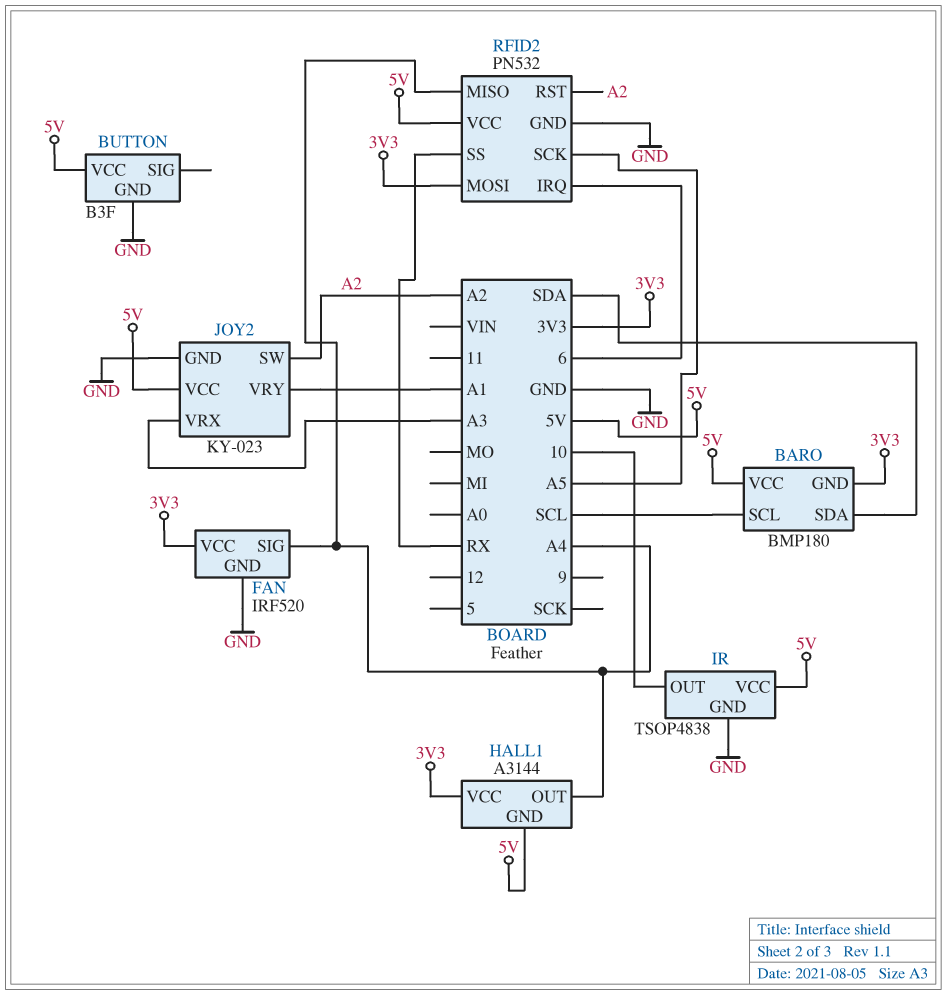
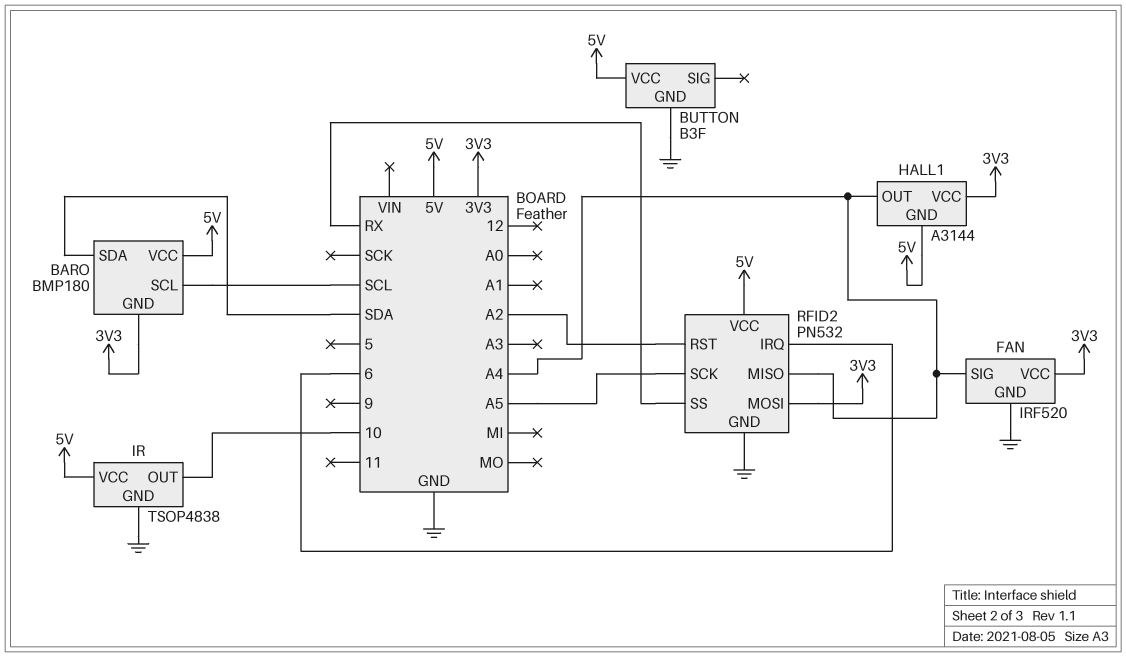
JOY2: KY-023 -> none
JOY2 pin GND: GND -> none
JOY2 pin SW: A2 -> none
JOY2 pin VCC: 5V -> none
JOY2 pin VRX: A3 -> none
JOY2 pin VRY: A1 -> none

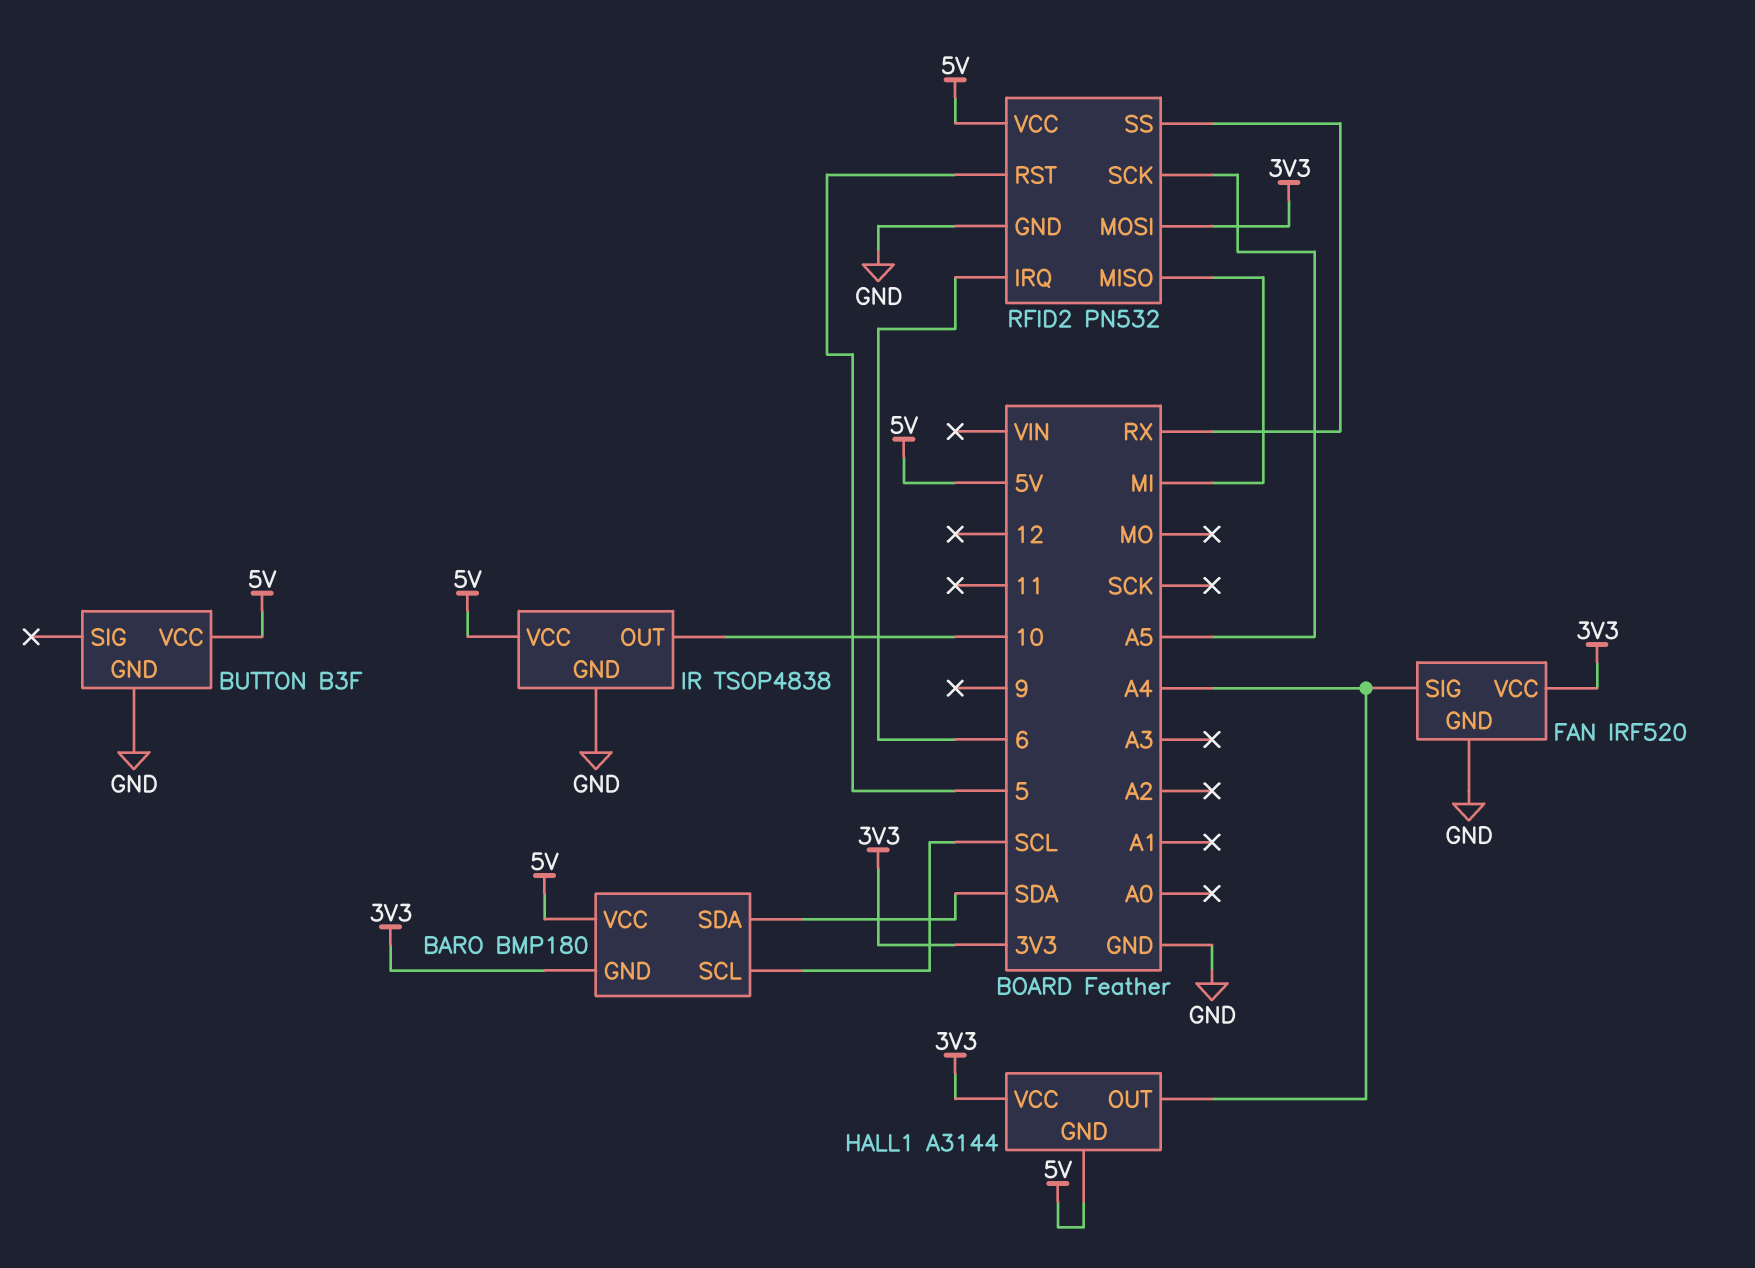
RFID2 pin MISO: A4 -> MI
RFID2 pin RST: A2 -> 5

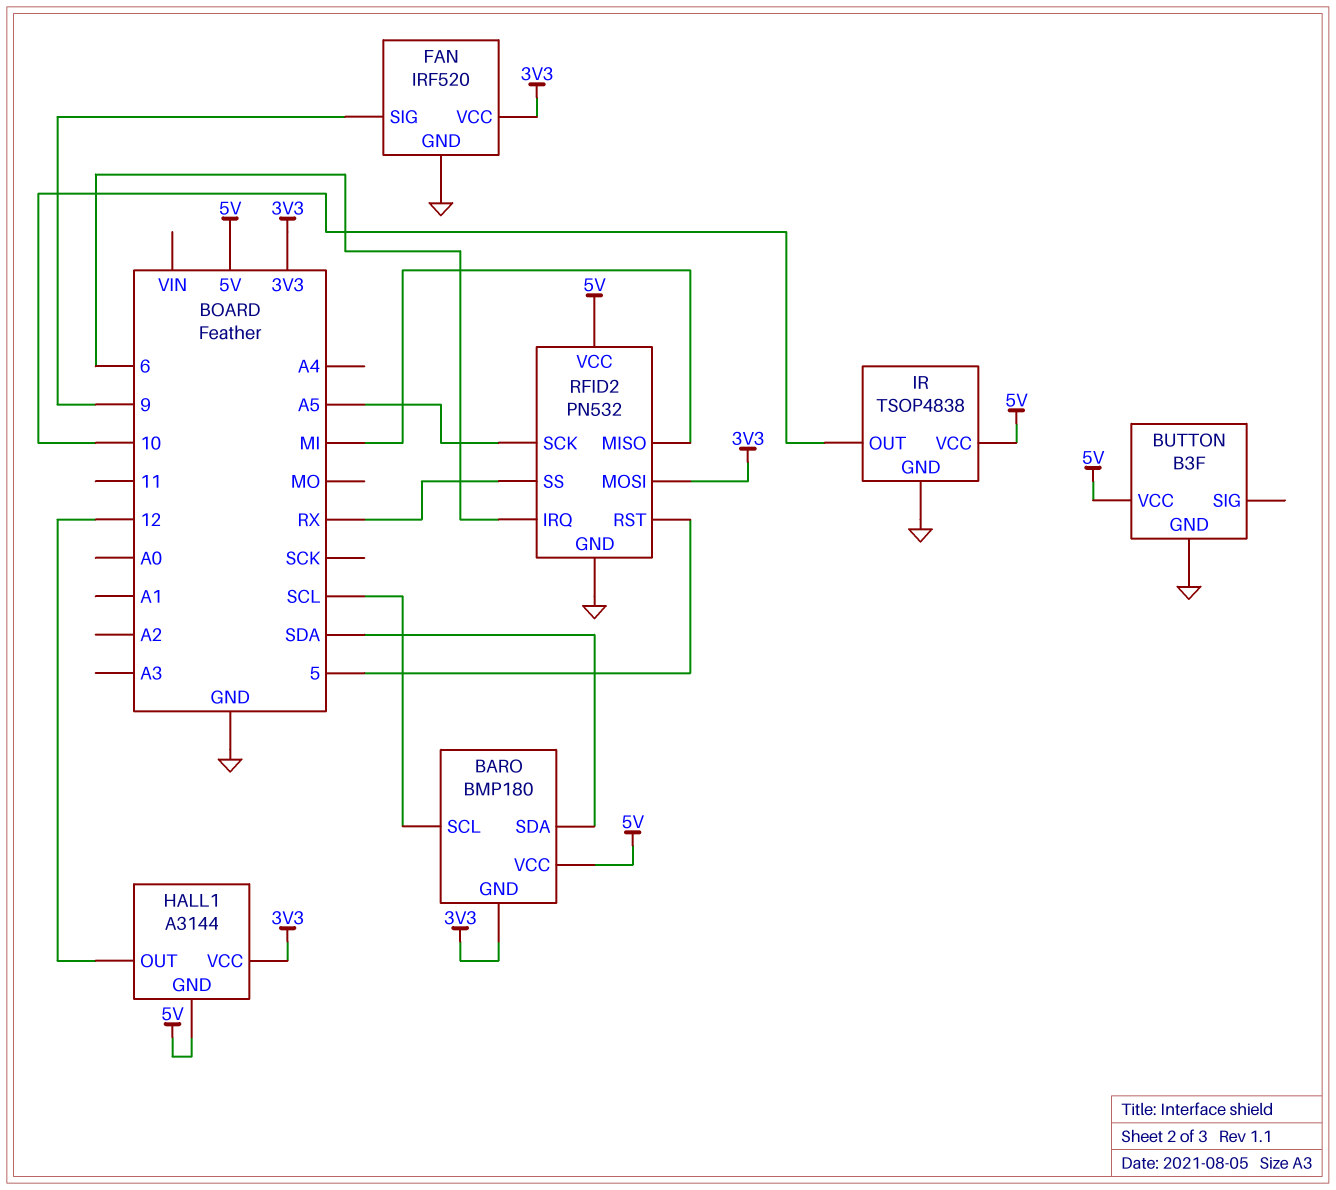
FAN pin SIG: A4 -> 9
HALL1 pin OUT: A4 -> 12

